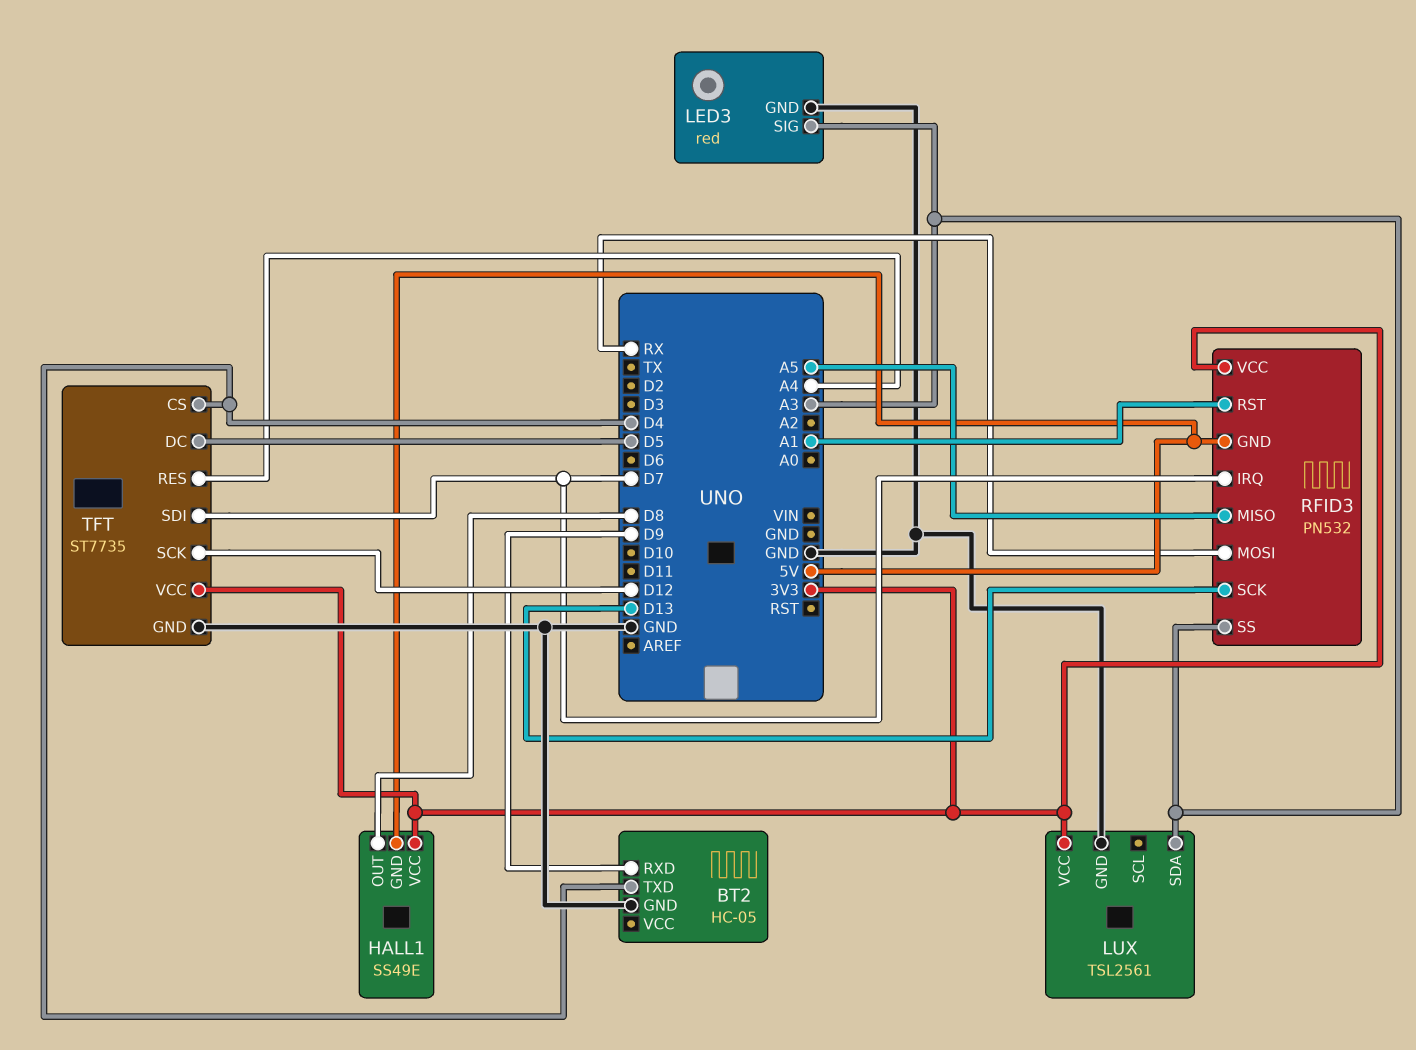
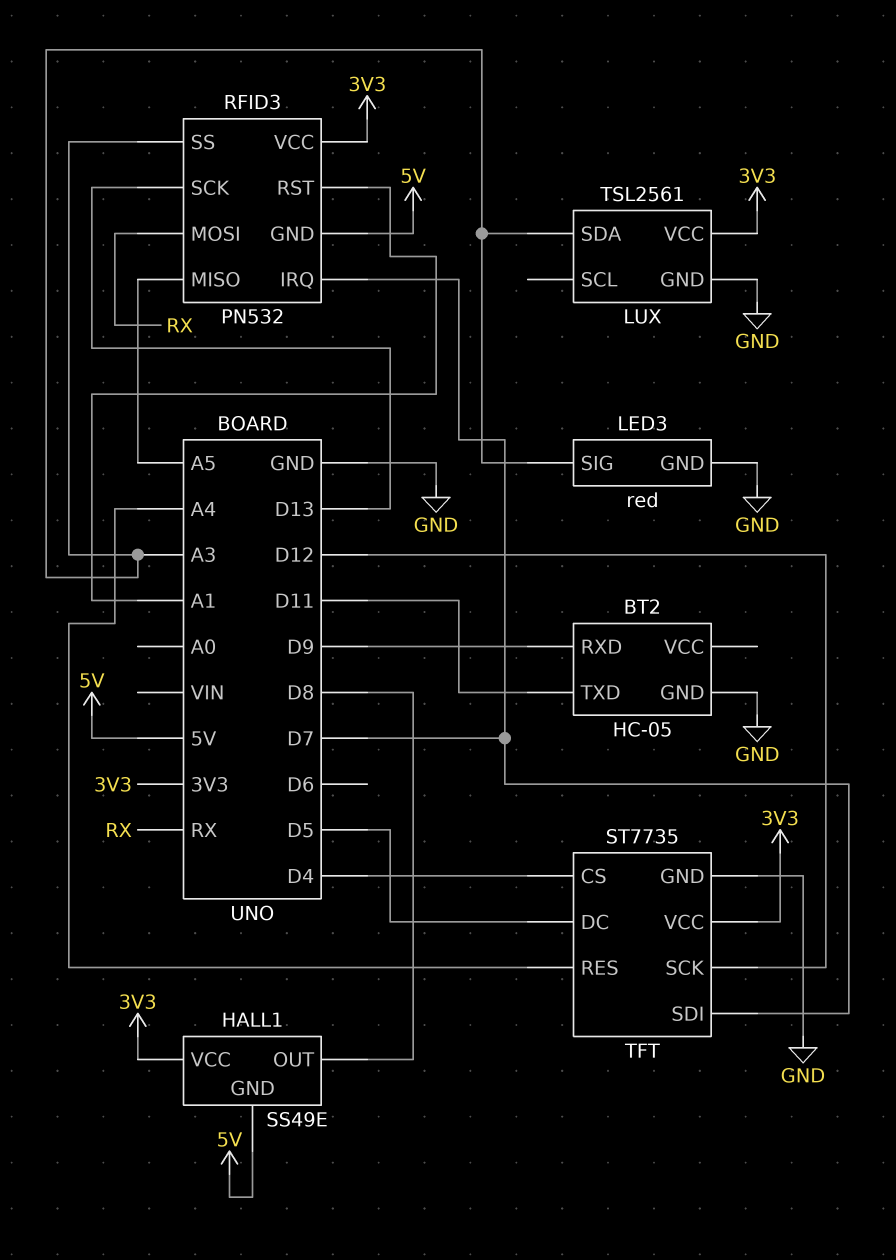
BT2 pin TXD: D4 -> D11

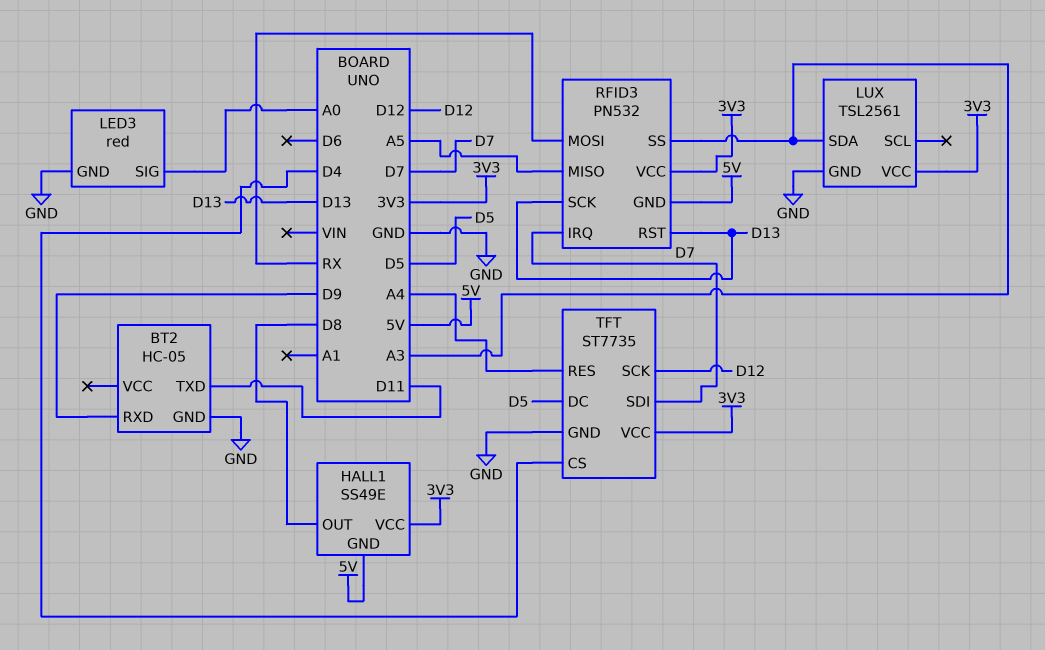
LED3 pin SIG: A3 -> A0
RFID3 pin RST: A1 -> D13

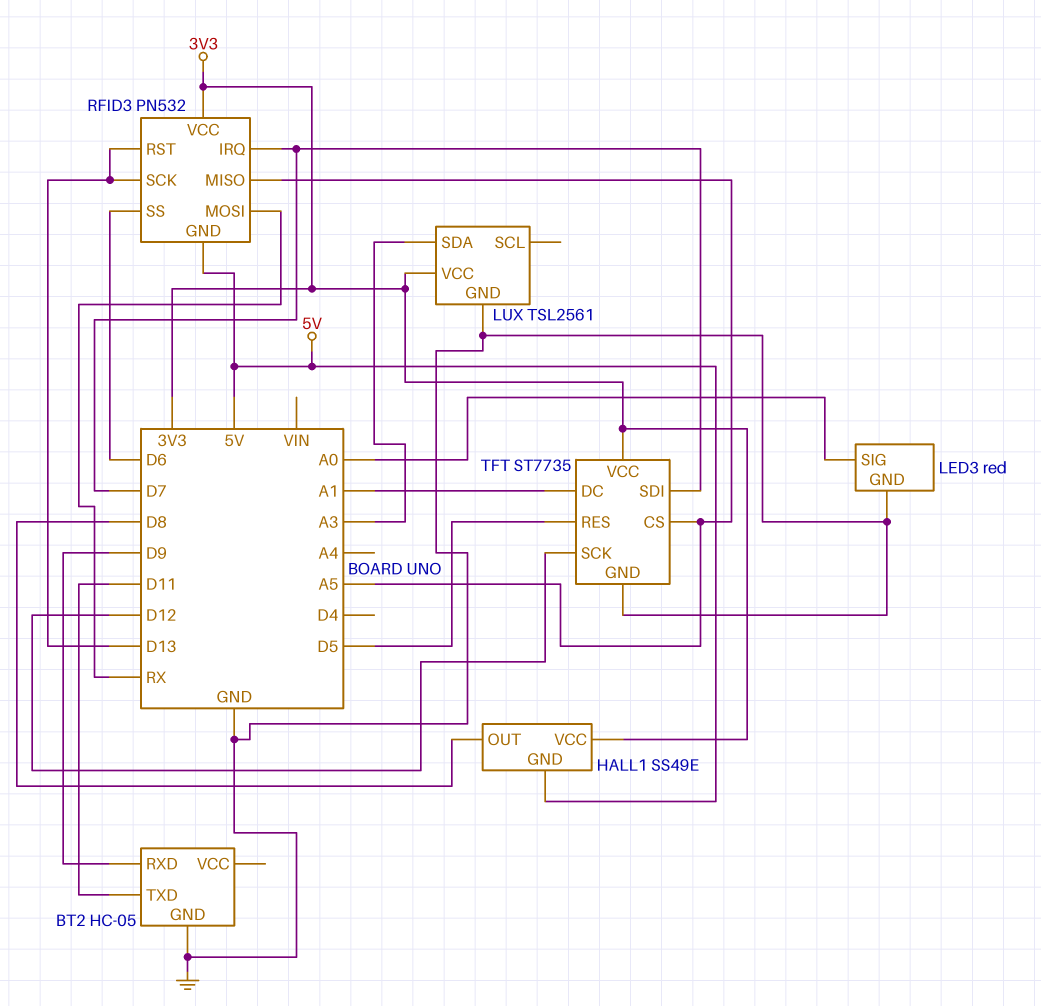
RFID3 pin SS: A3 -> D6
TFT pin CS: D4 -> A5
TFT pin DC: D5 -> A1
TFT pin RES: A4 -> D5

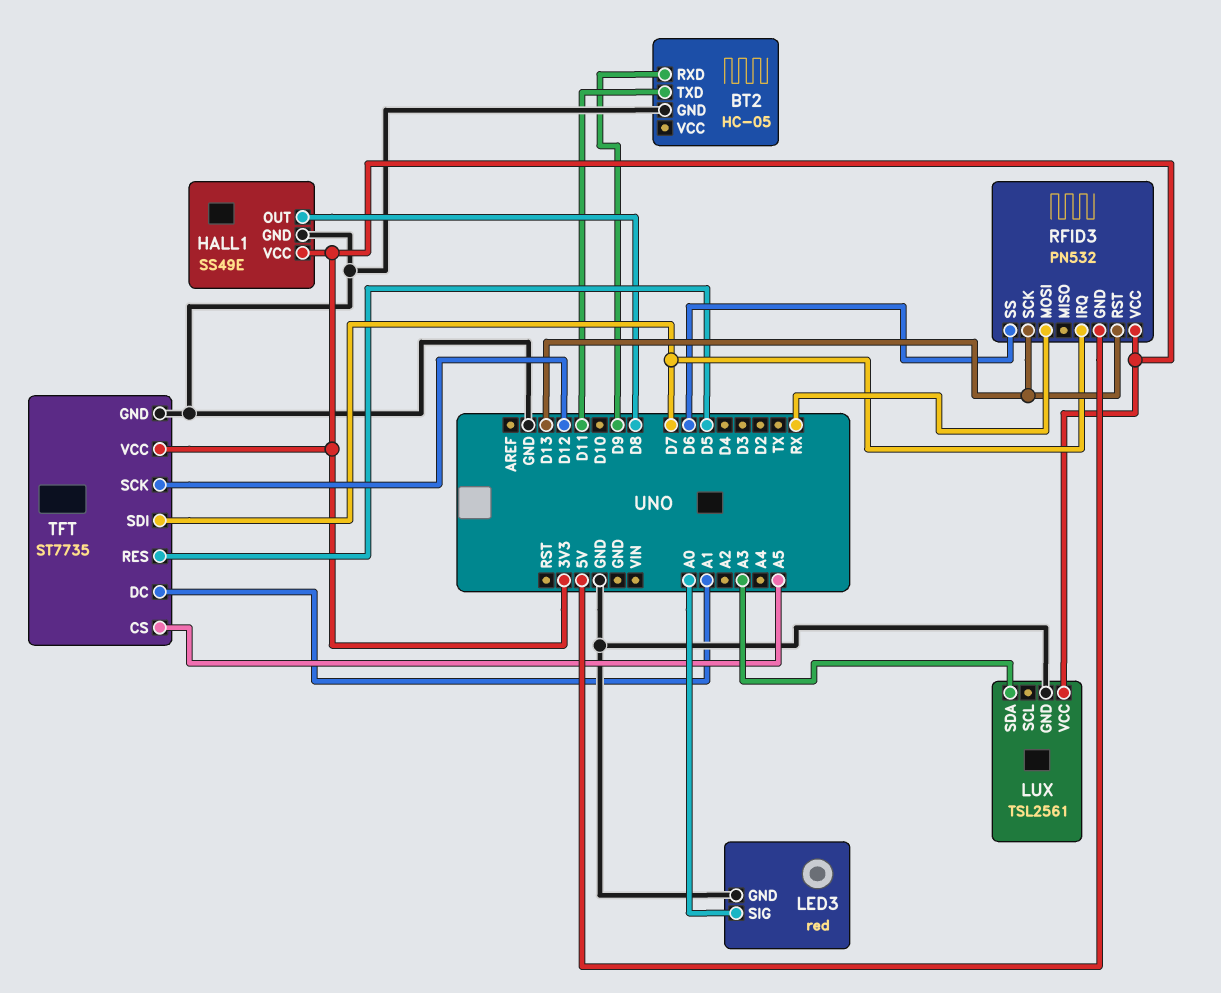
HALL1 pin GND: 5V -> GND
RFID3 pin MISO: A5 -> none

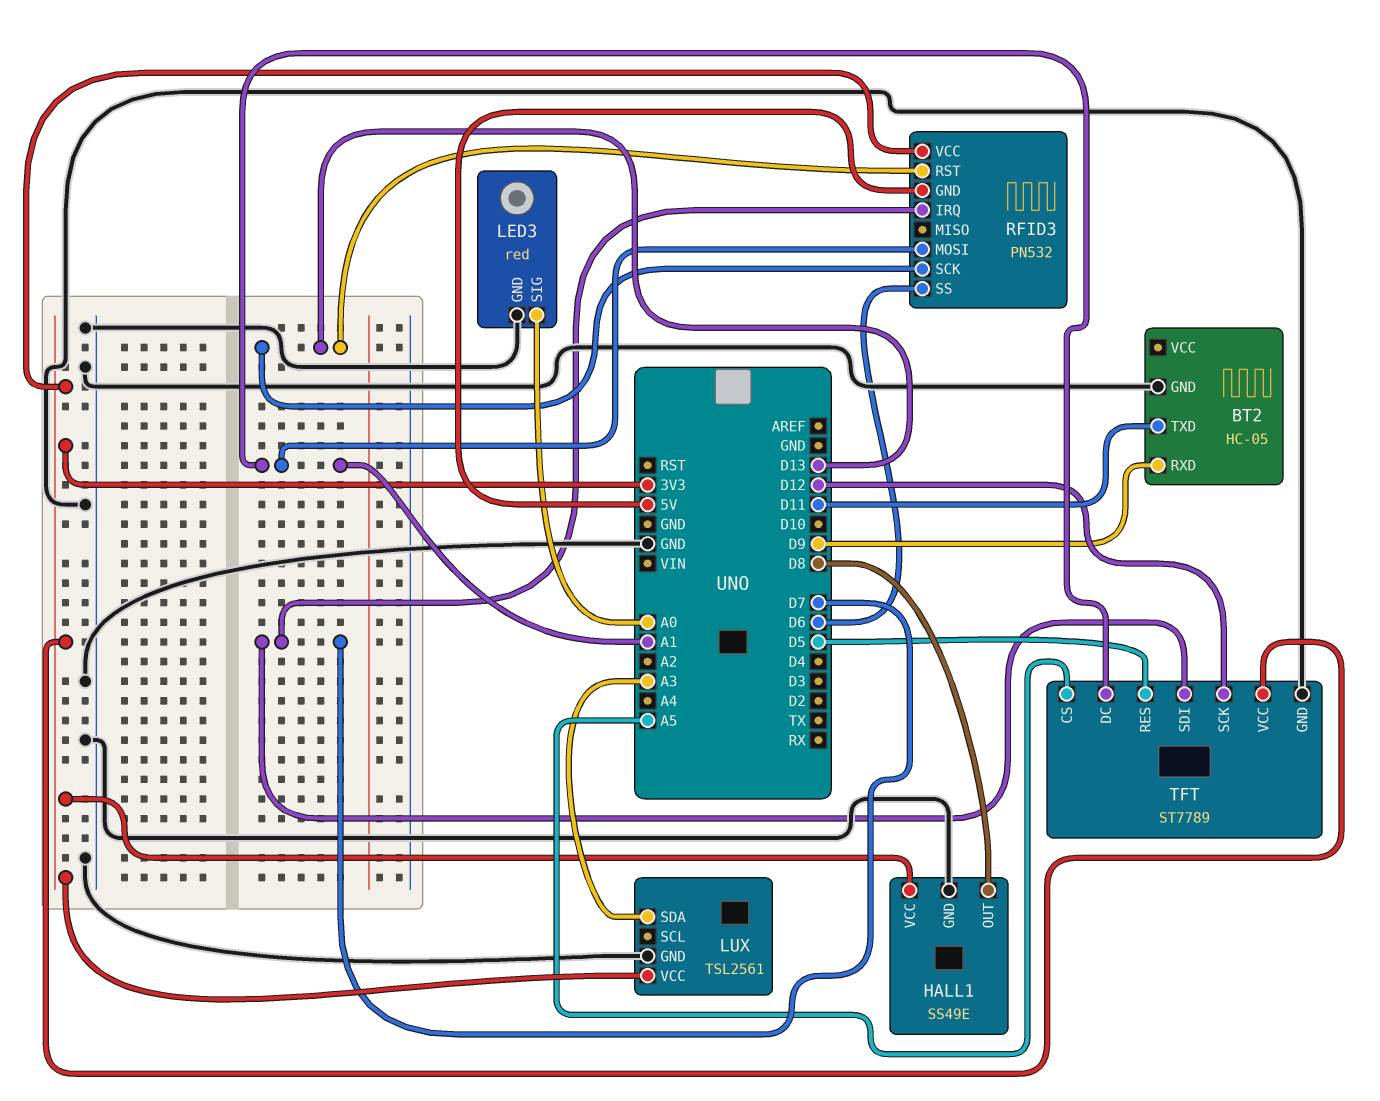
RFID3 pin MOSI: RX -> A1
TFT: ST7735 -> ST7789

